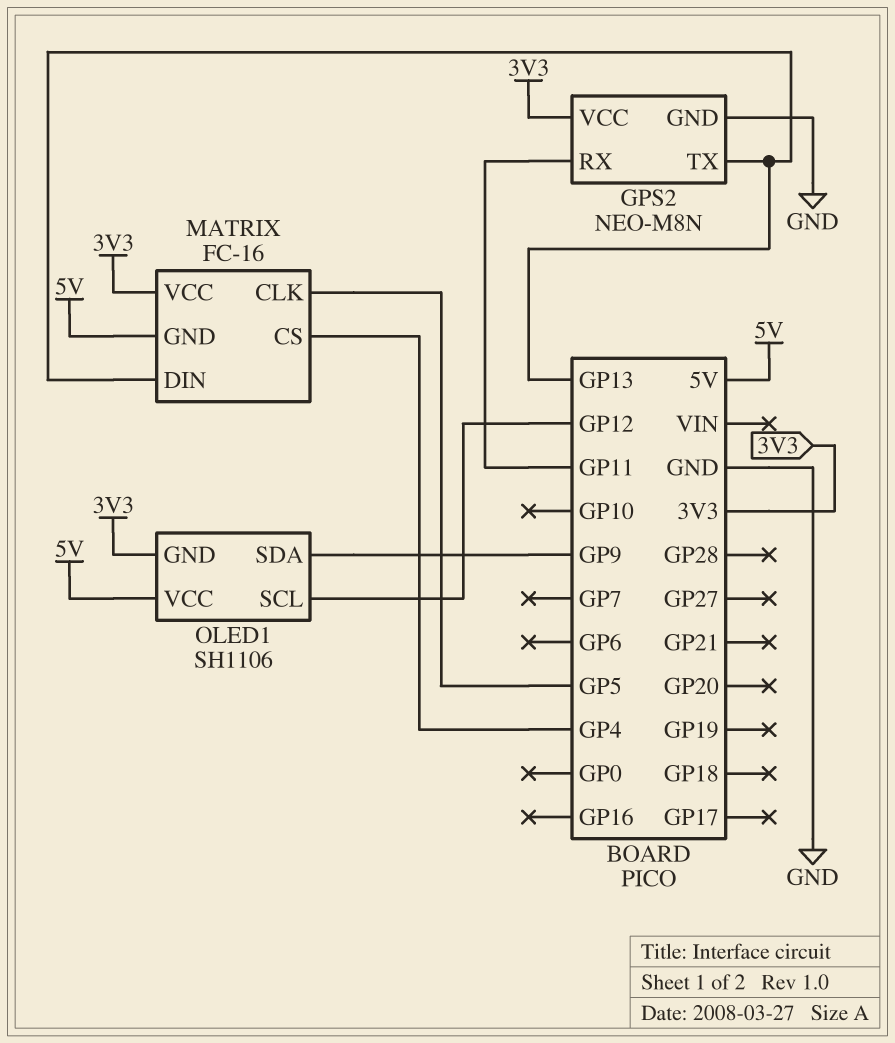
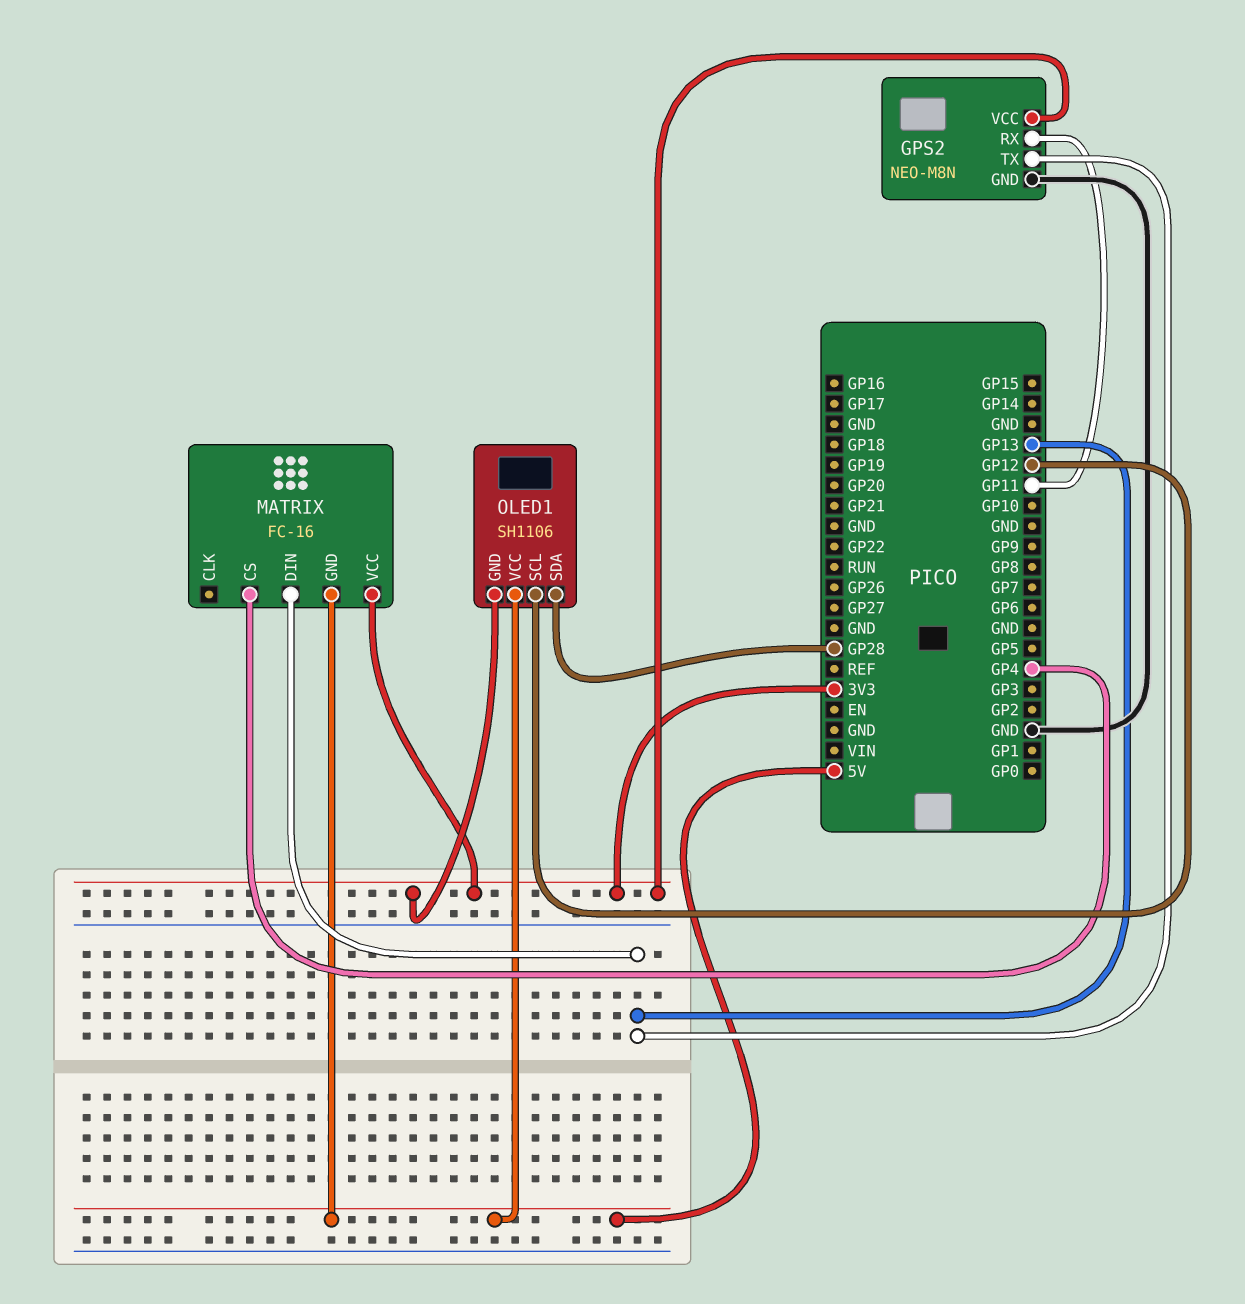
MATRIX pin CLK: GP5 -> none
OLED1 pin SDA: GP9 -> GP28

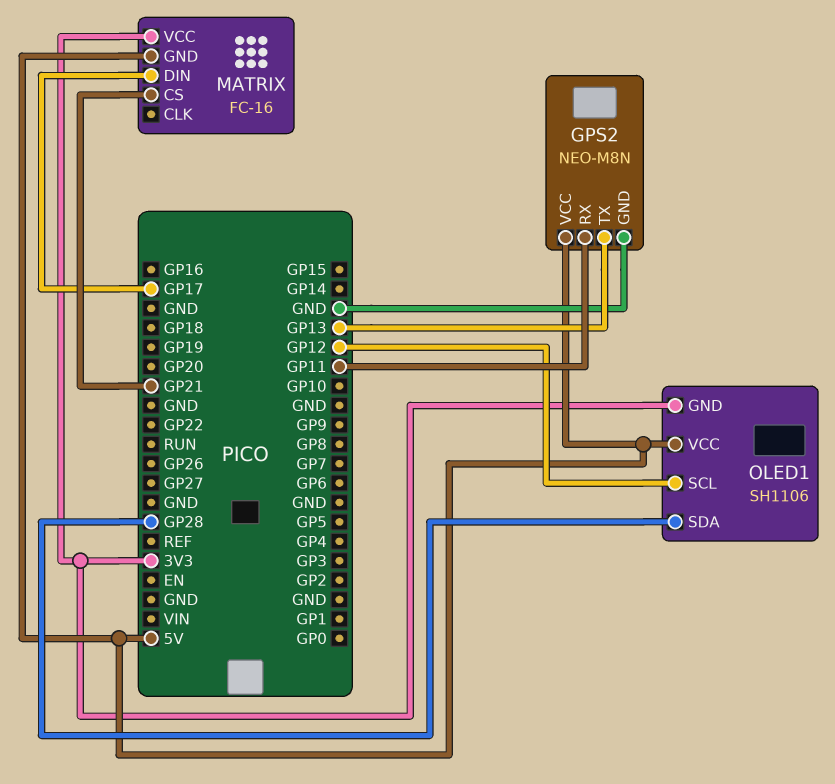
GPS2 pin VCC: 3V3 -> 5V
MATRIX pin CS: GP4 -> GP21
MATRIX pin DIN: GP13 -> GP17

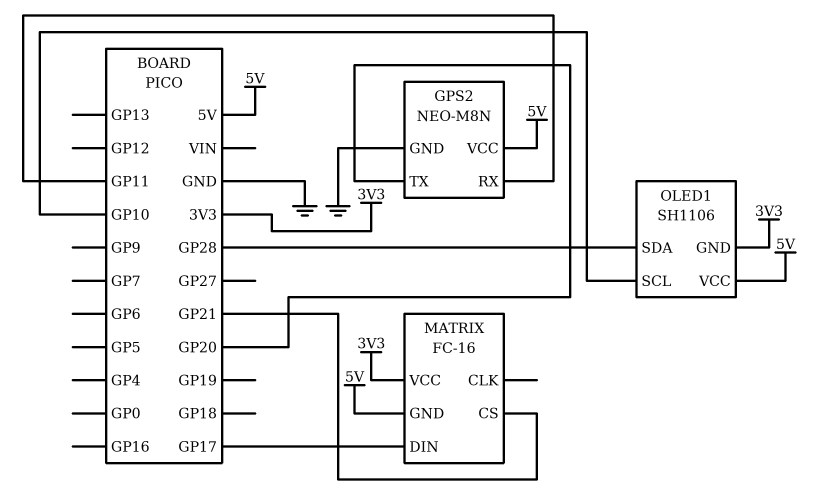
GPS2 pin TX: GP13 -> GP20
OLED1 pin SCL: GP12 -> GP10

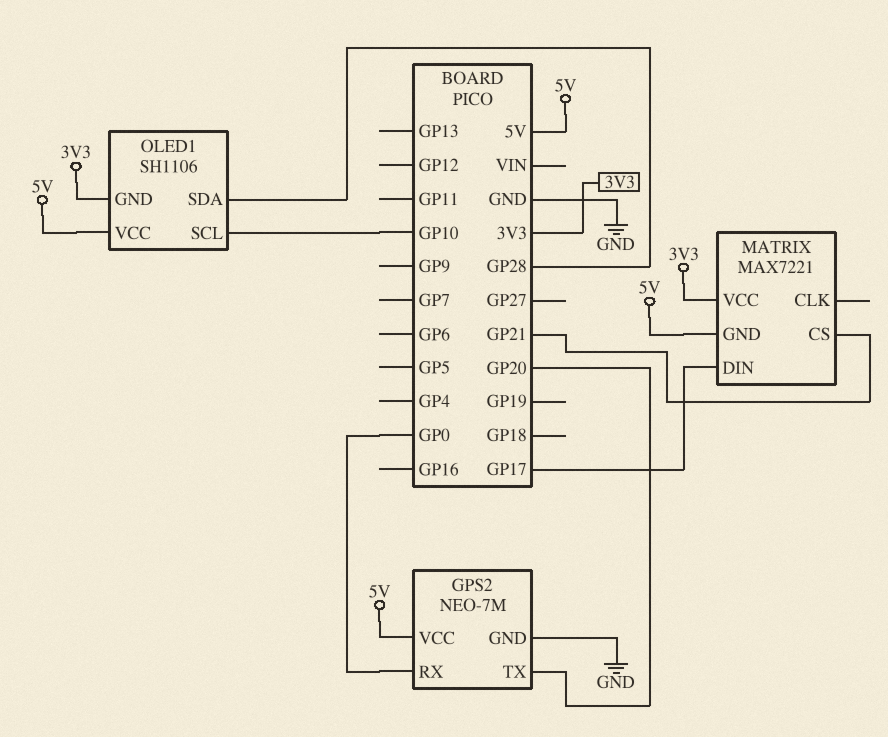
GPS2: NEO-M8N -> NEO-7M
GPS2 pin RX: GP11 -> GP0
MATRIX: FC-16 -> MAX7221

